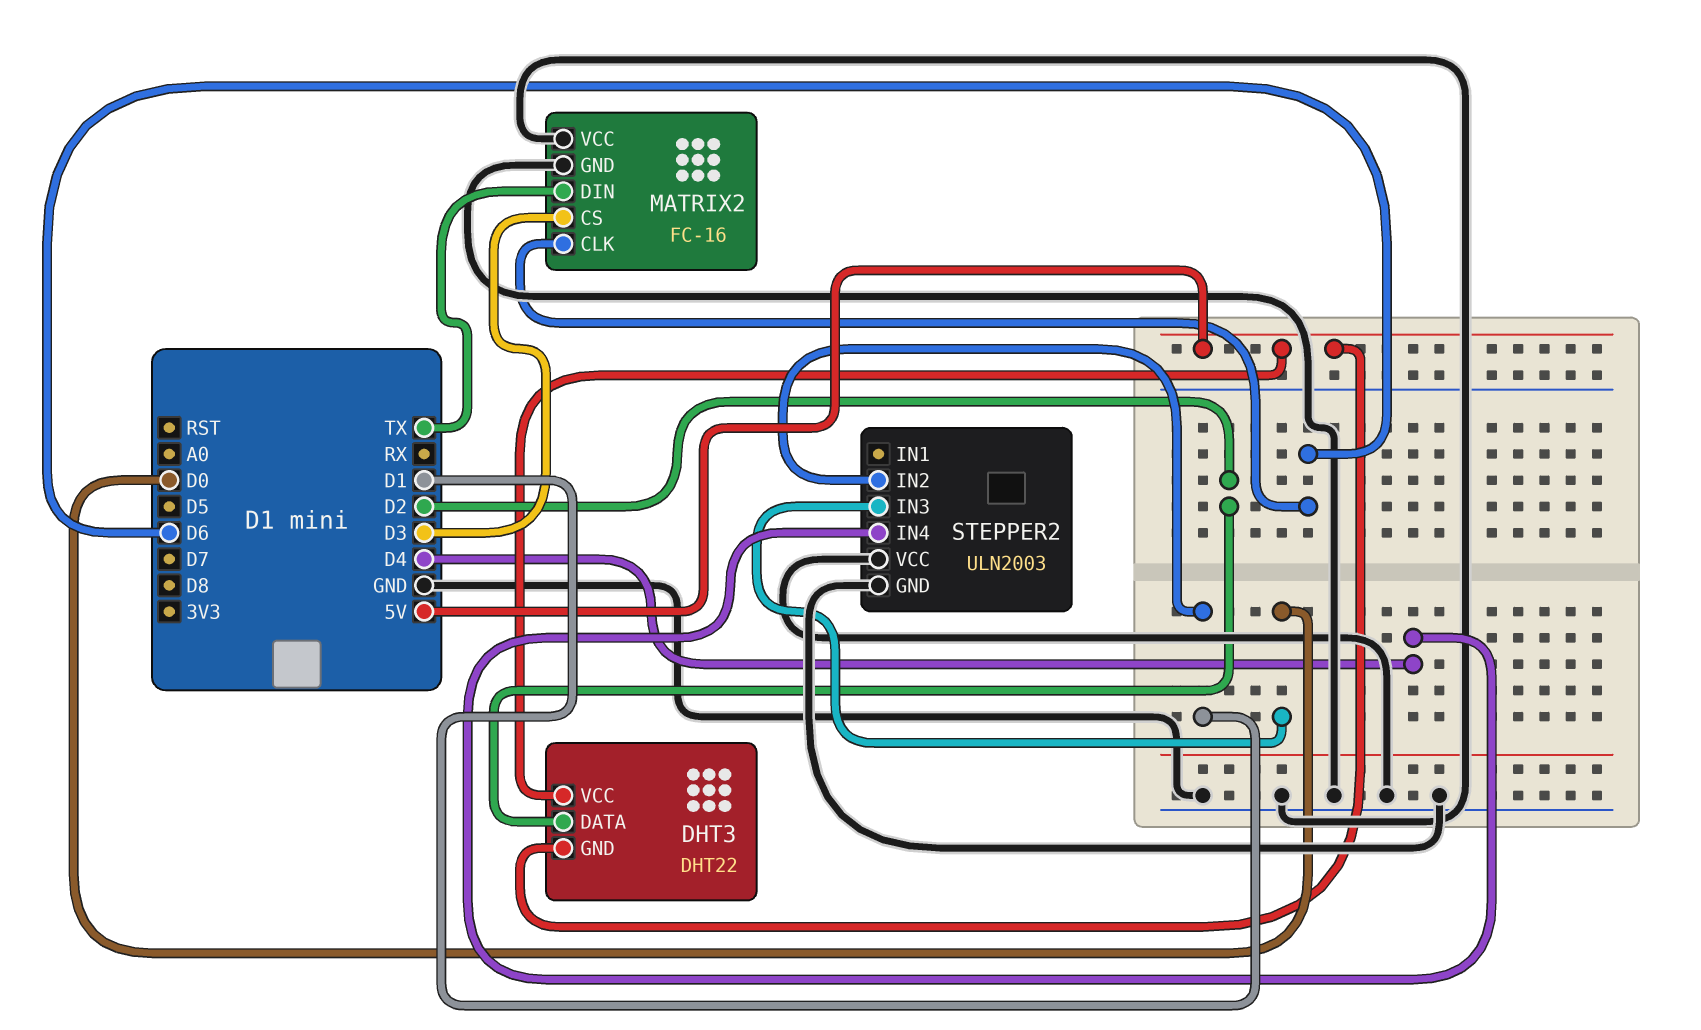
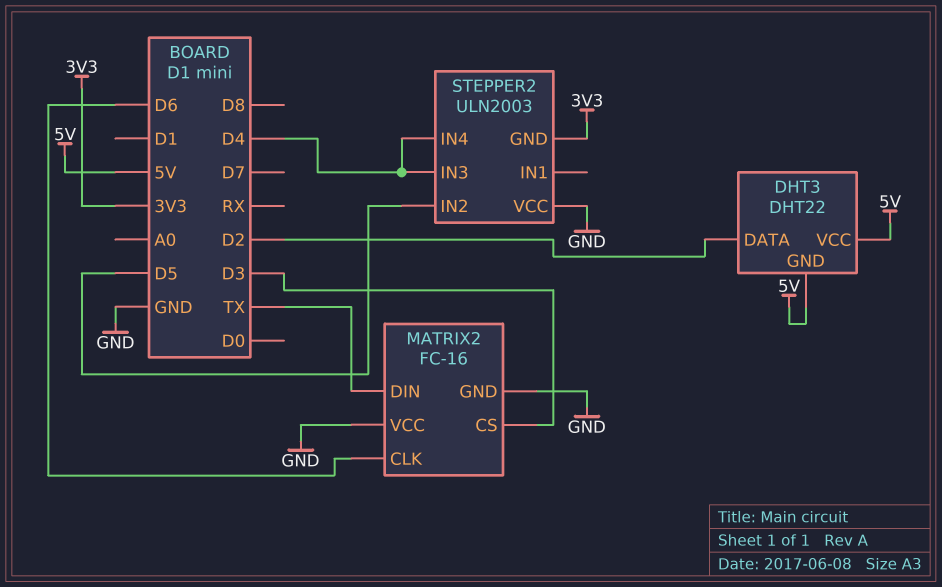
STEPPER2 pin GND: GND -> 3V3
STEPPER2 pin IN2: D1 -> D5
STEPPER2 pin IN3: D0 -> D4

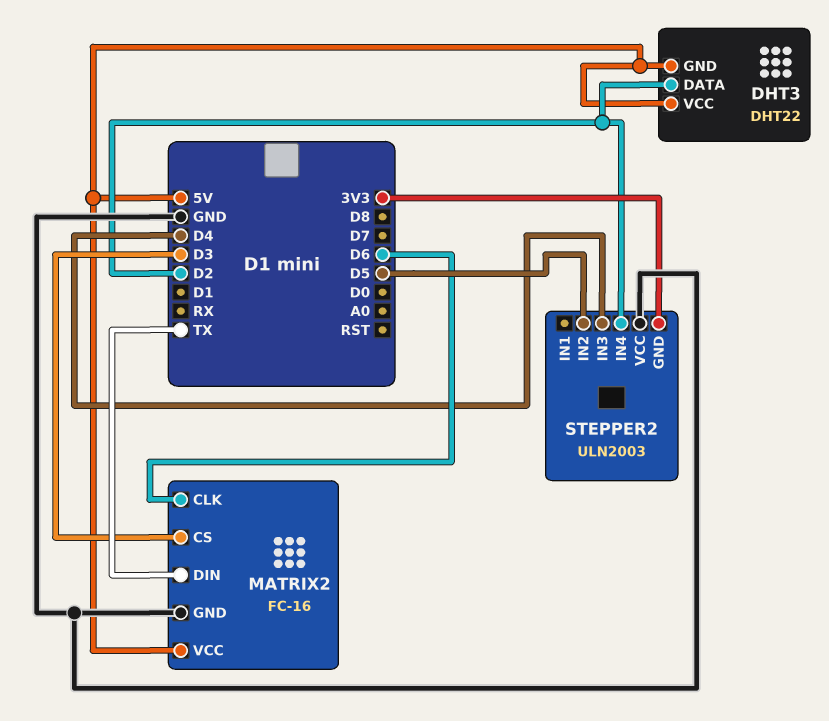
MATRIX2 pin VCC: GND -> 5V
STEPPER2 pin IN4: D4 -> D2

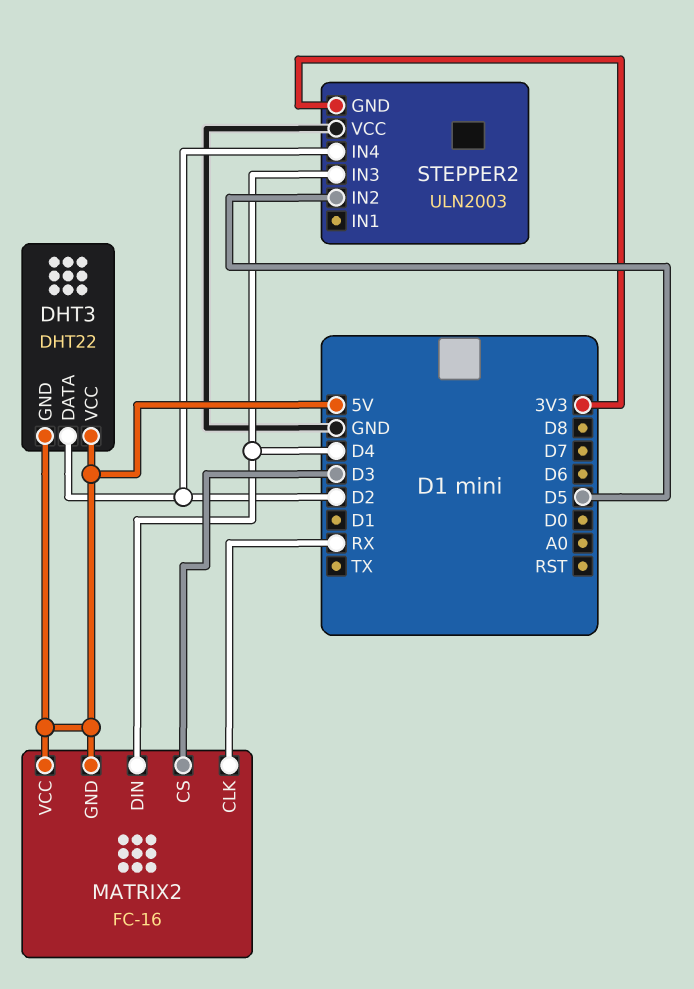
MATRIX2 pin CLK: D6 -> RX
MATRIX2 pin DIN: TX -> D4
MATRIX2 pin GND: GND -> 5V

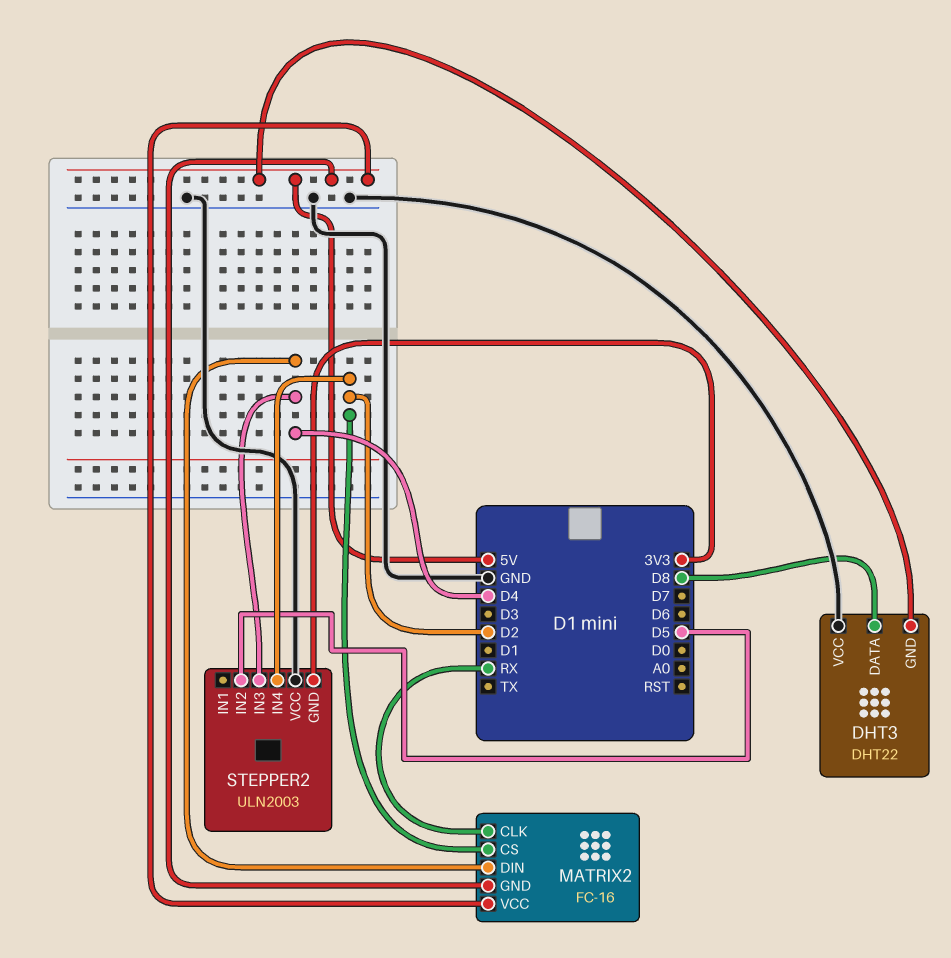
DHT3 pin DATA: D2 -> D8
DHT3 pin VCC: 5V -> GND
MATRIX2 pin CS: D3 -> D2

